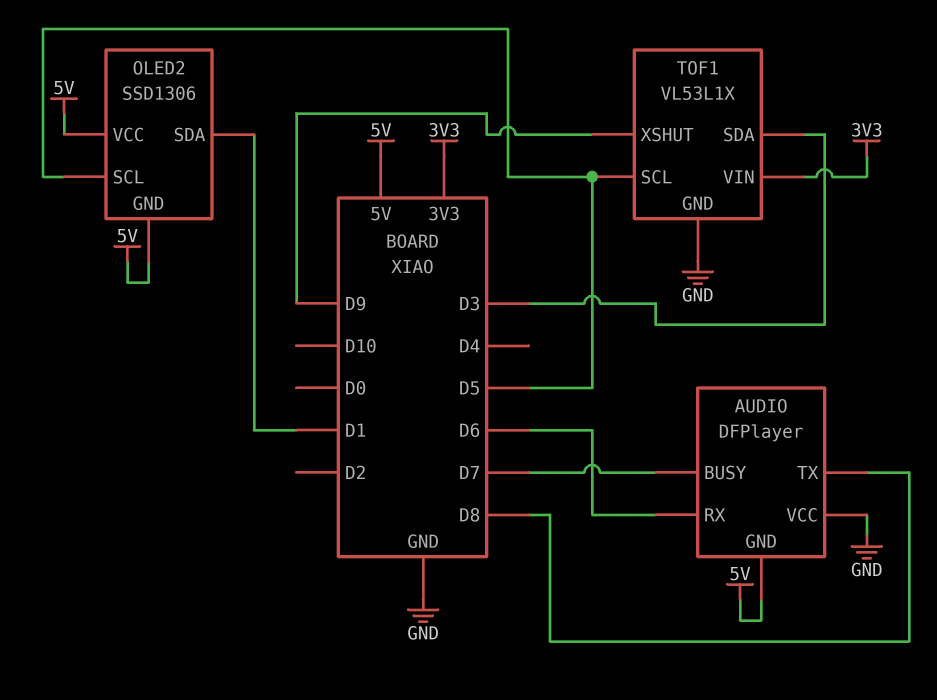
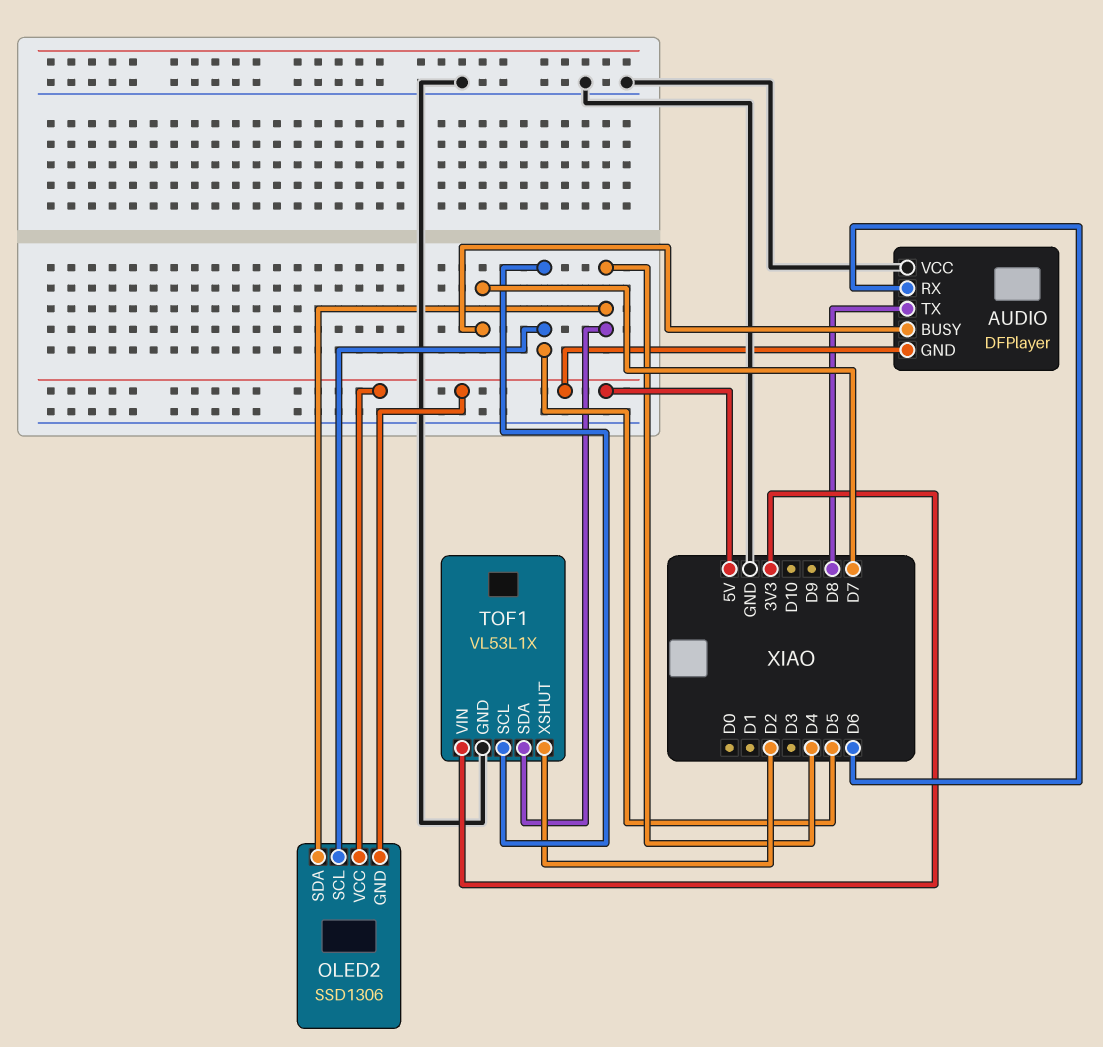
OLED2 pin SDA: D1 -> D4
TOF1 pin SDA: D3 -> D4
TOF1 pin XSHUT: D9 -> D2

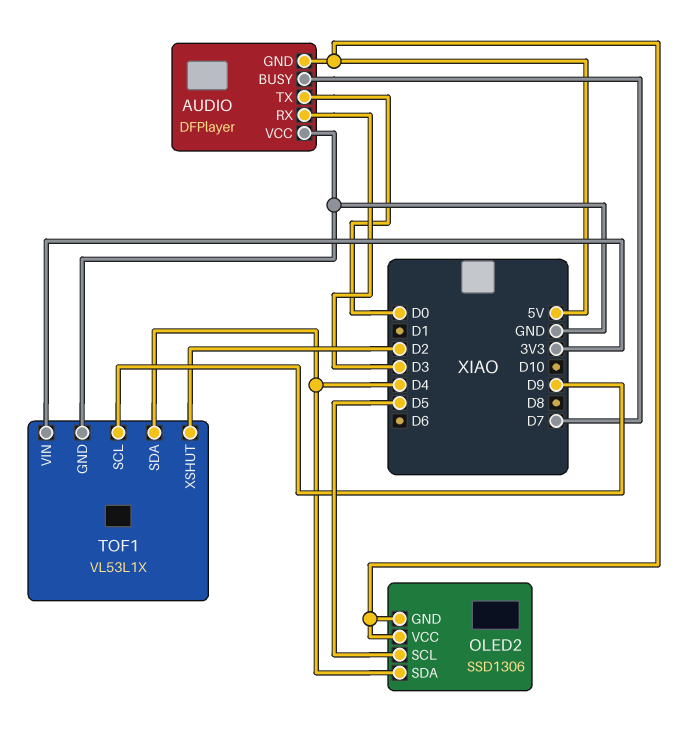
AUDIO pin RX: D6 -> D3
AUDIO pin TX: D8 -> D0
TOF1 pin SCL: D5 -> D9

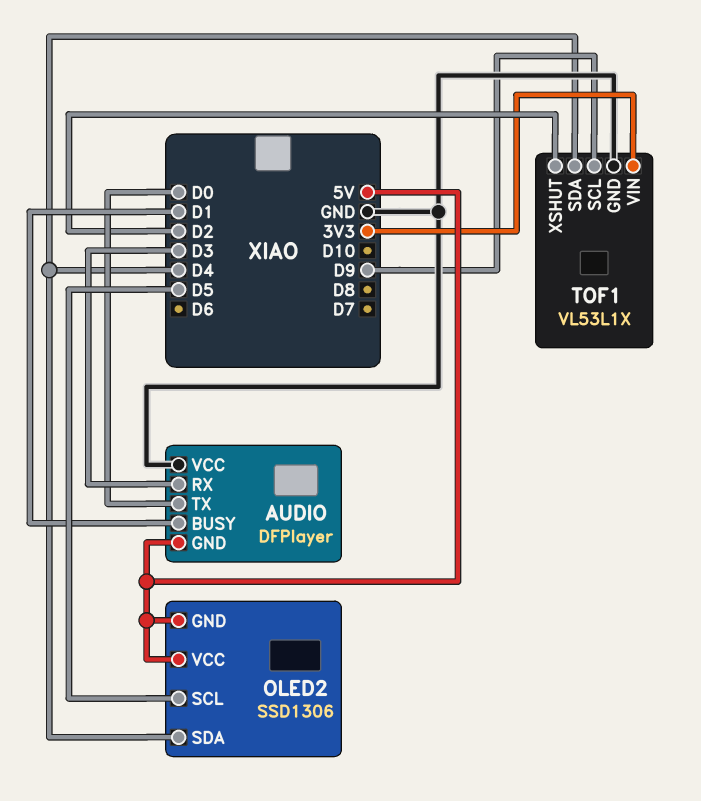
AUDIO pin BUSY: D7 -> D1

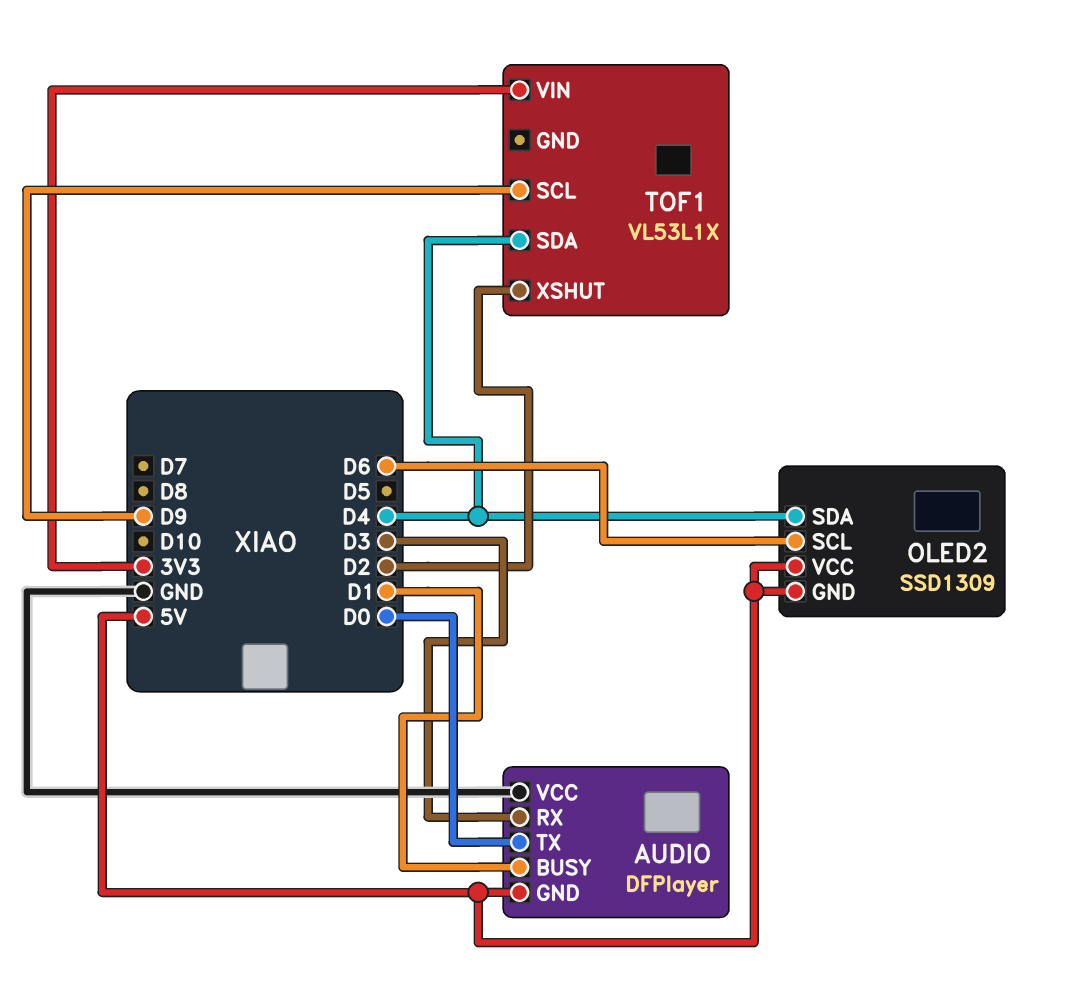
OLED2: SSD1306 -> SSD1309
OLED2 pin SCL: D5 -> D6
TOF1 pin GND: GND -> none

